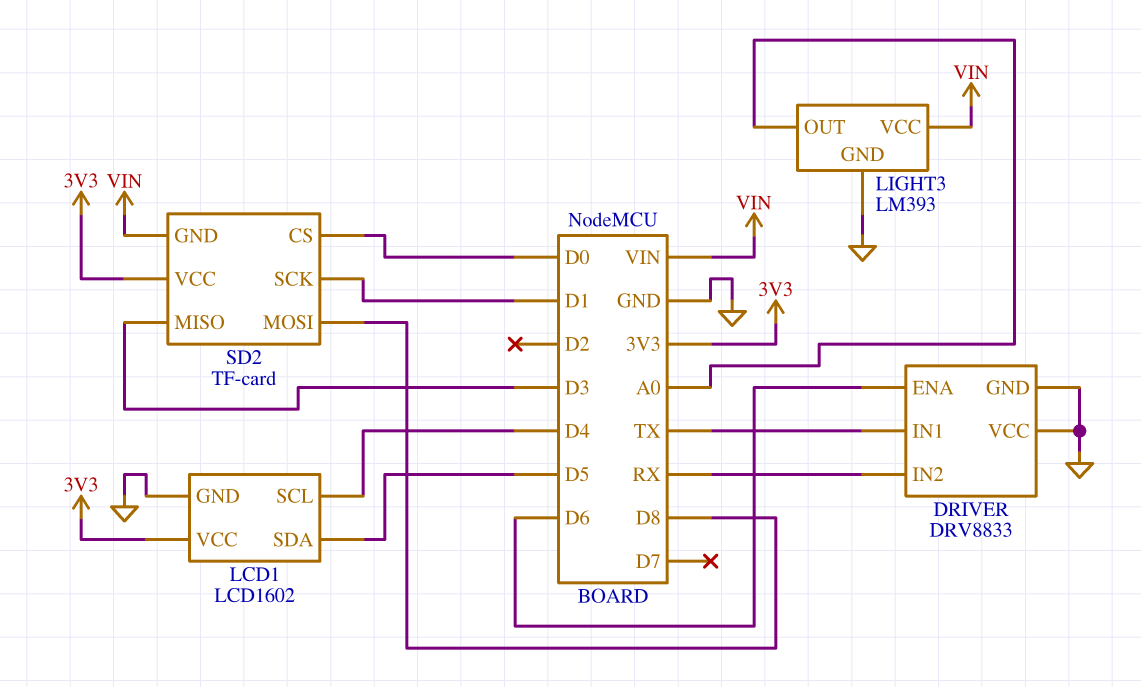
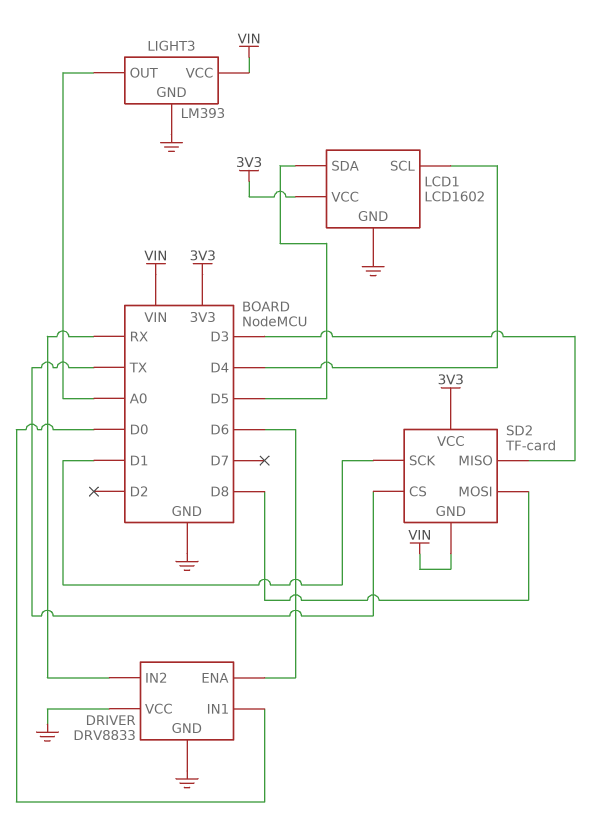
DRIVER pin IN1: TX -> D0
SD2 pin CS: D0 -> TX

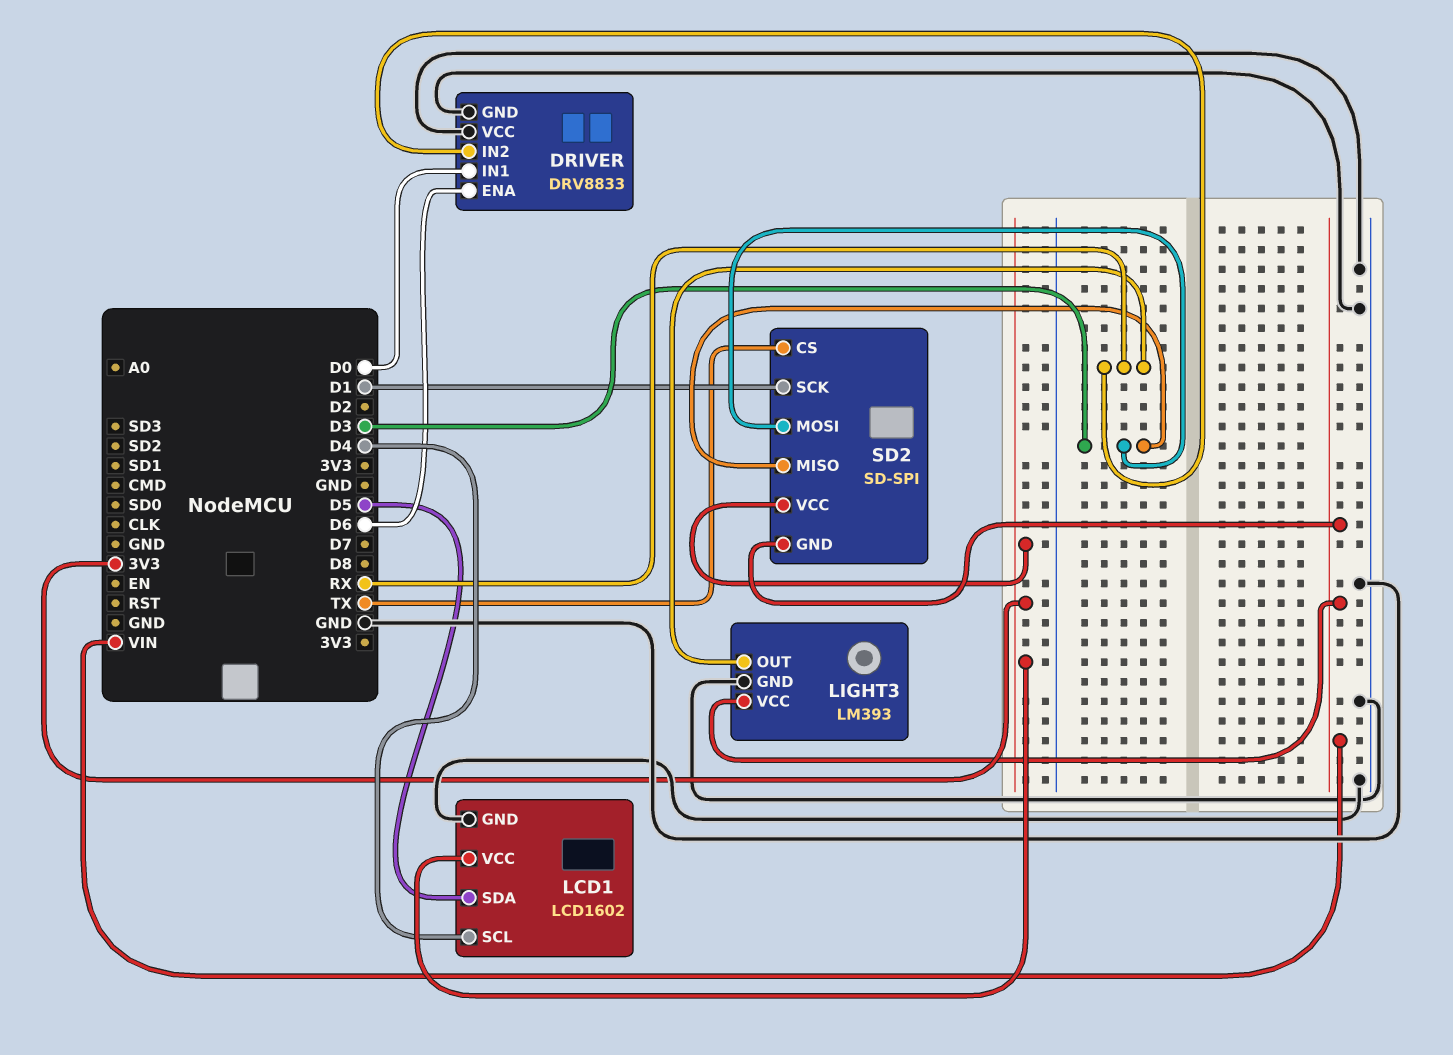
LIGHT3 pin OUT: A0 -> RX
SD2: TF-card -> SD-SPI
SD2 pin MOSI: D8 -> D3

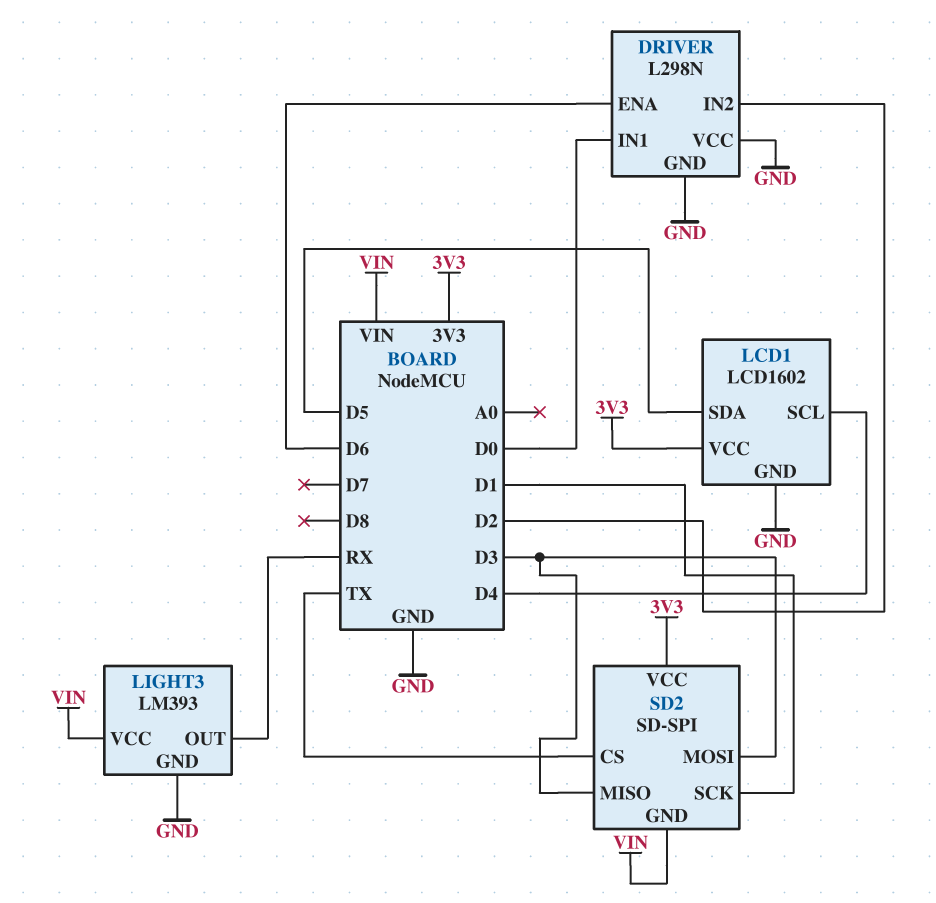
DRIVER: DRV8833 -> L298N
DRIVER pin IN2: RX -> D2

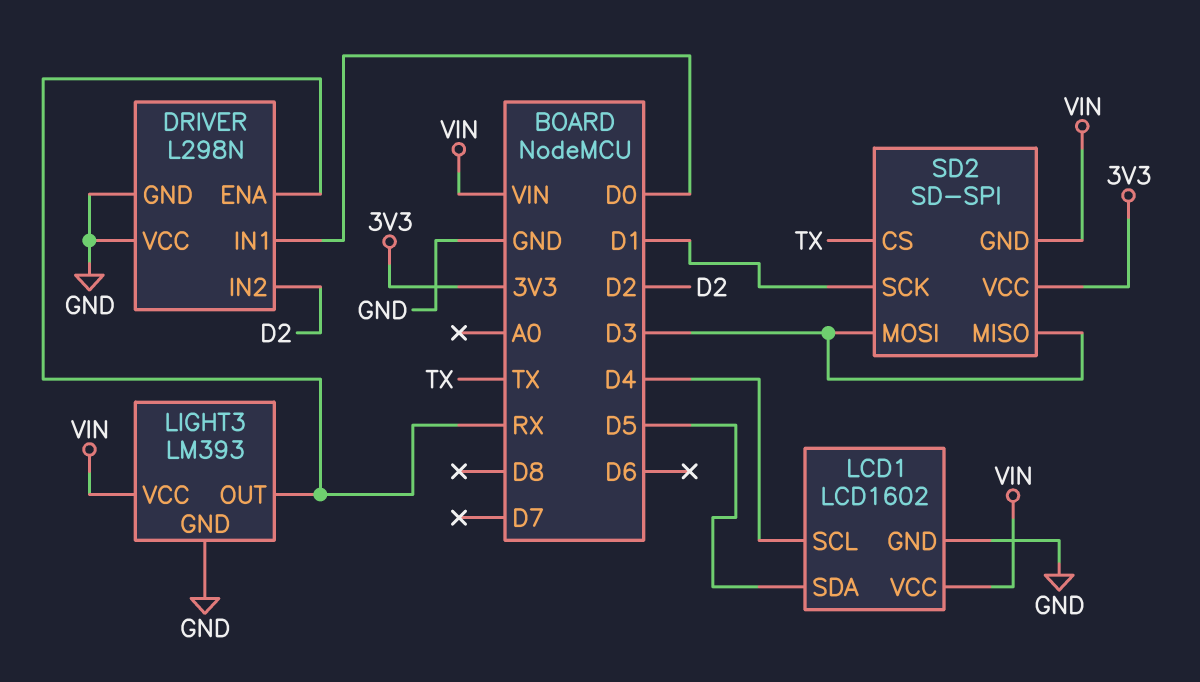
DRIVER pin ENA: D6 -> RX
LCD1 pin VCC: 3V3 -> VIN

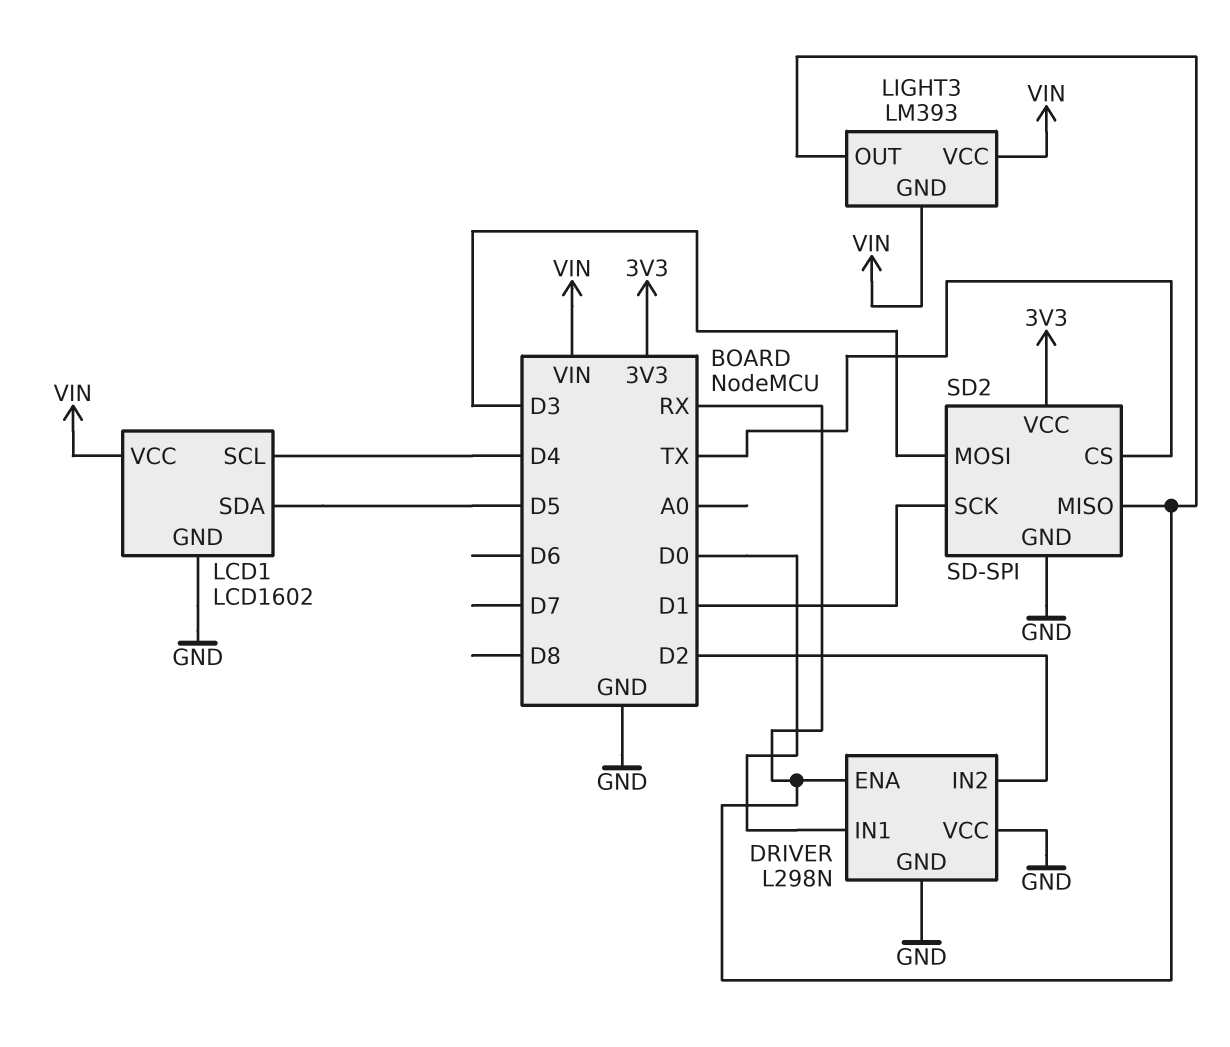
LIGHT3 pin GND: GND -> VIN
SD2 pin GND: VIN -> GND
SD2 pin MISO: D3 -> RX

